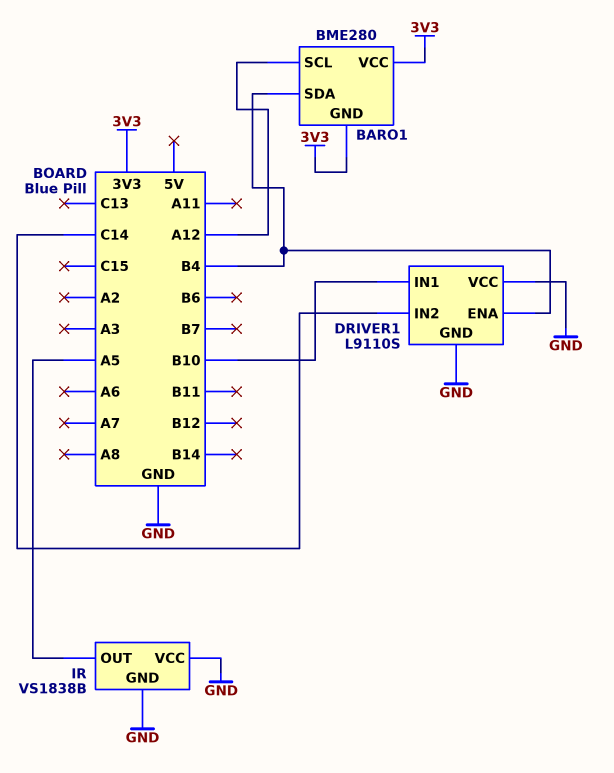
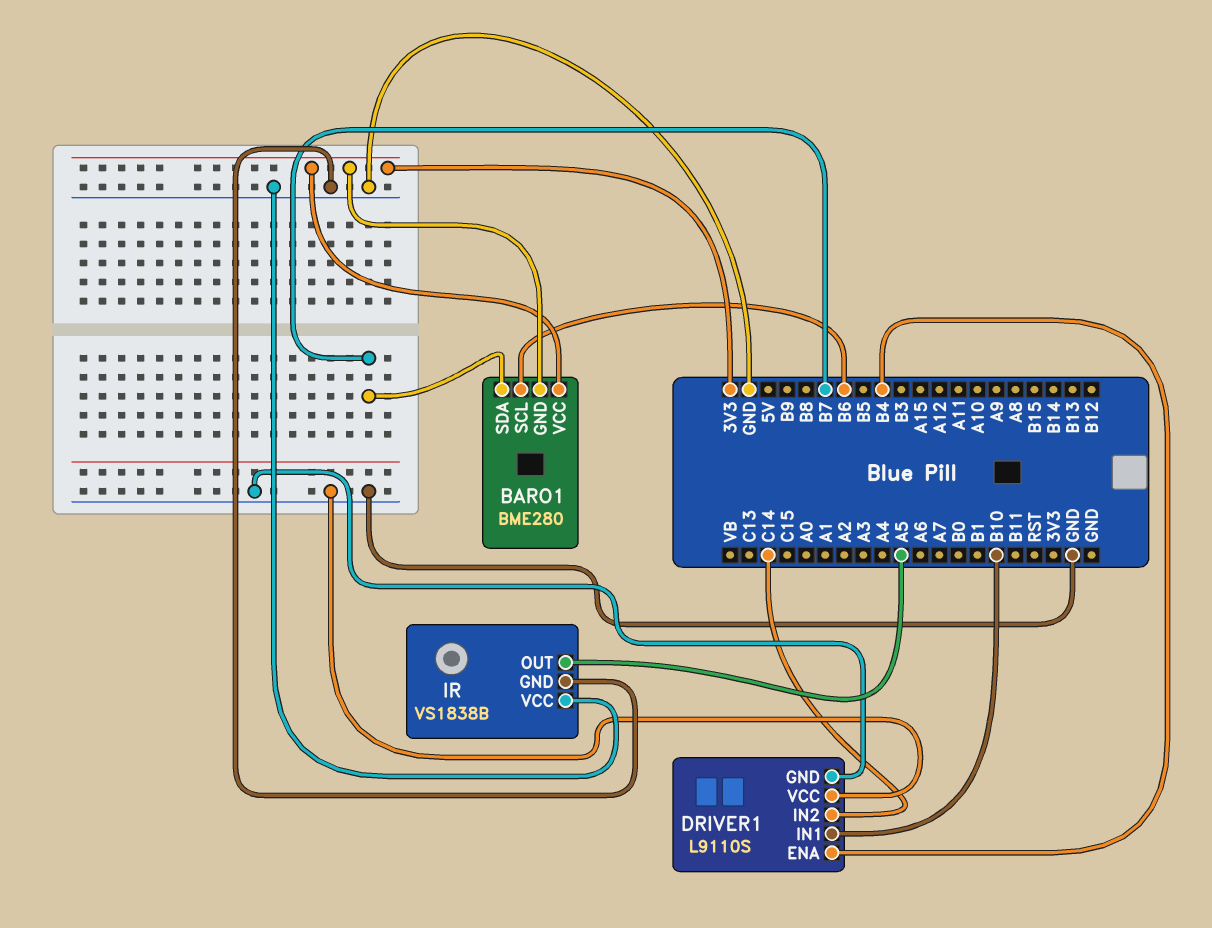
BARO1 pin SCL: A12 -> B6
BARO1 pin SDA: B4 -> B7

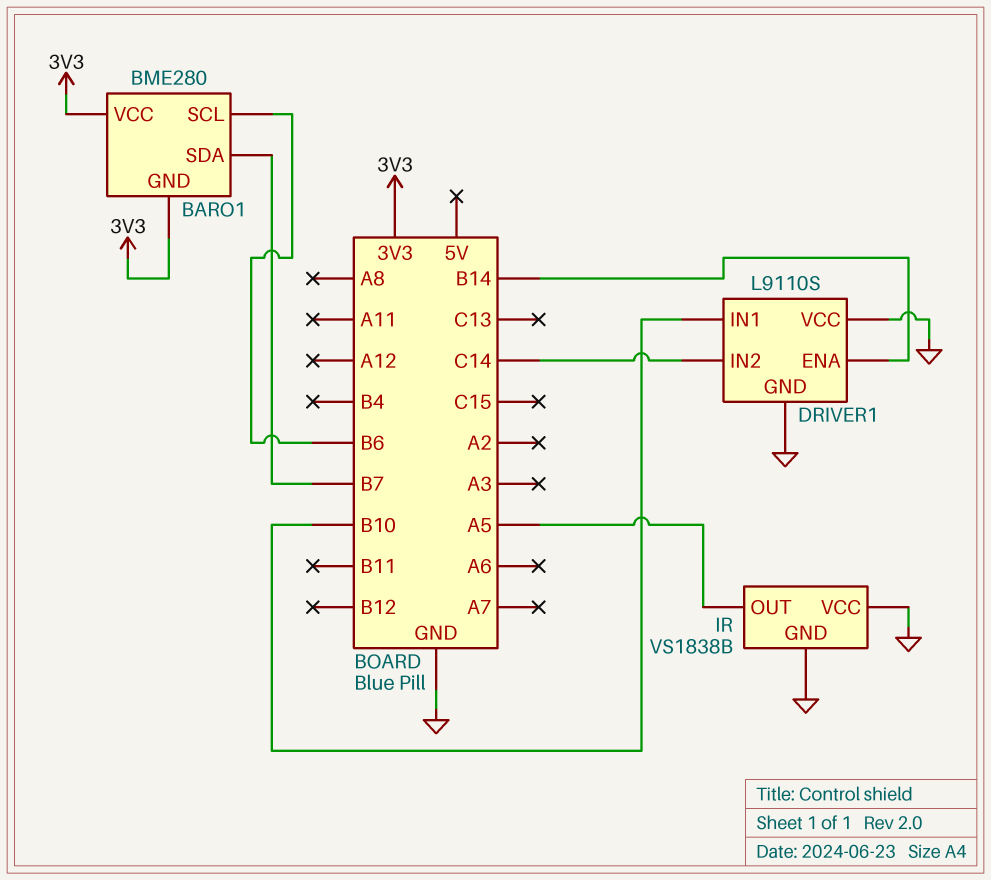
DRIVER1 pin ENA: B4 -> B14

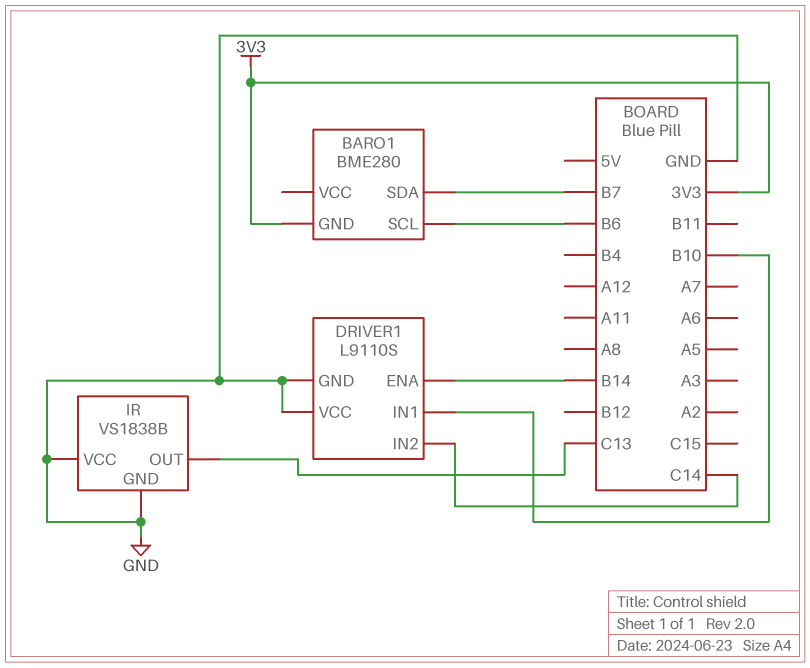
BARO1 pin VCC: 3V3 -> none
IR pin OUT: A5 -> C13

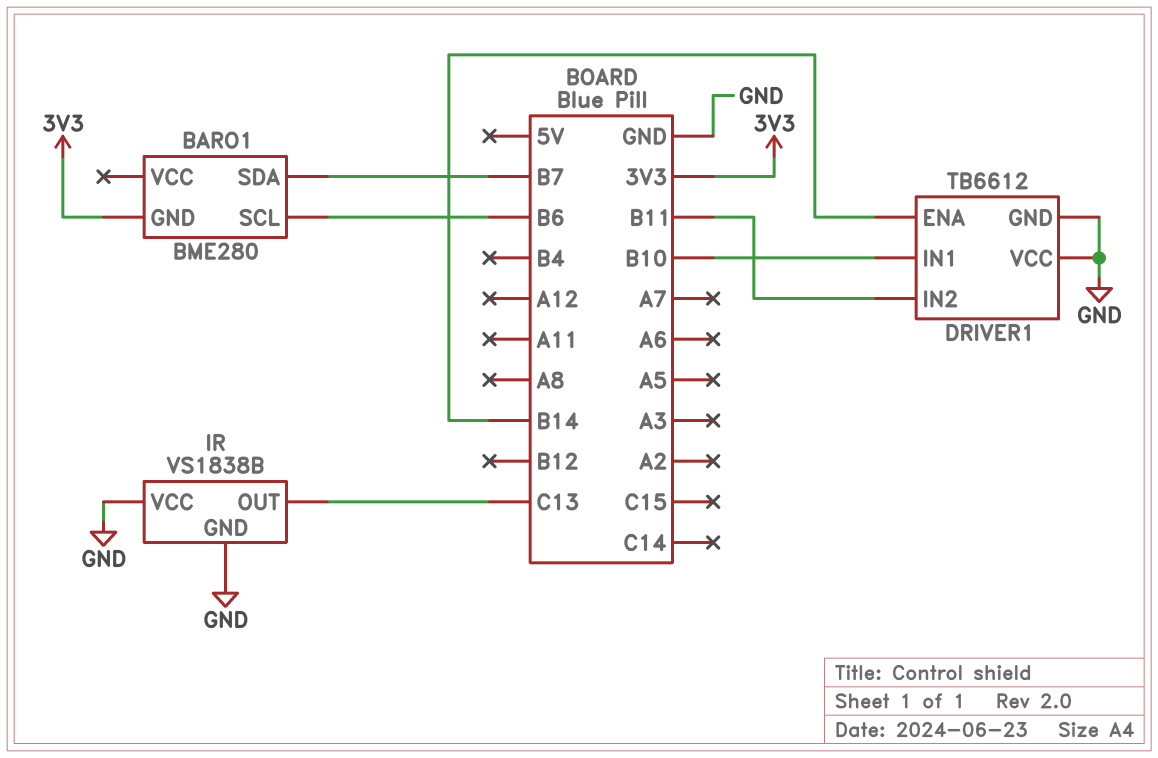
DRIVER1: L9110S -> TB6612
DRIVER1 pin IN2: C14 -> B11

